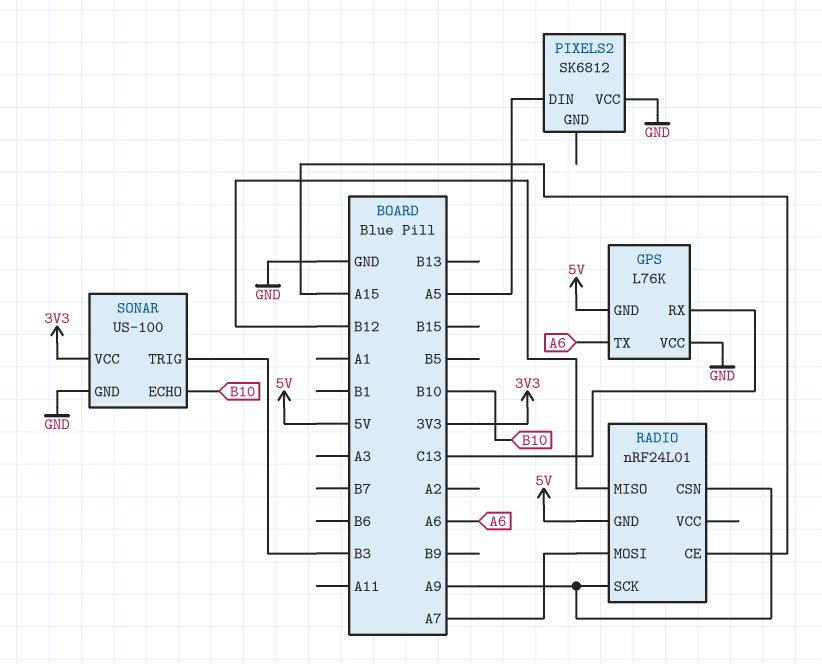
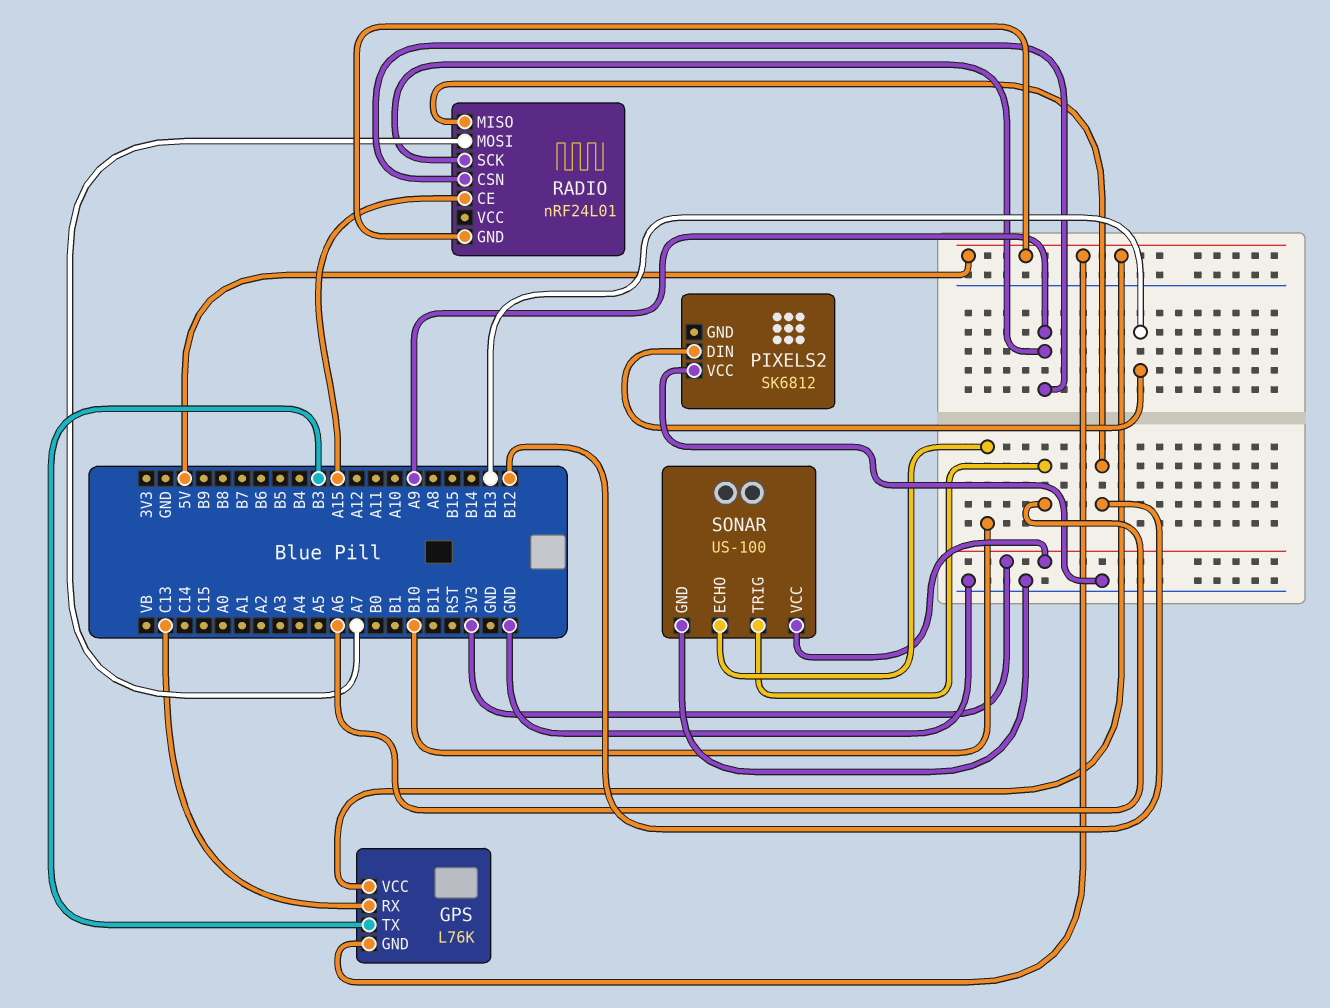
GPS pin TX: A6 -> B3
GPS pin VCC: GND -> 5V
PIXELS2 pin DIN: A5 -> B13
SONAR pin TRIG: B3 -> A6

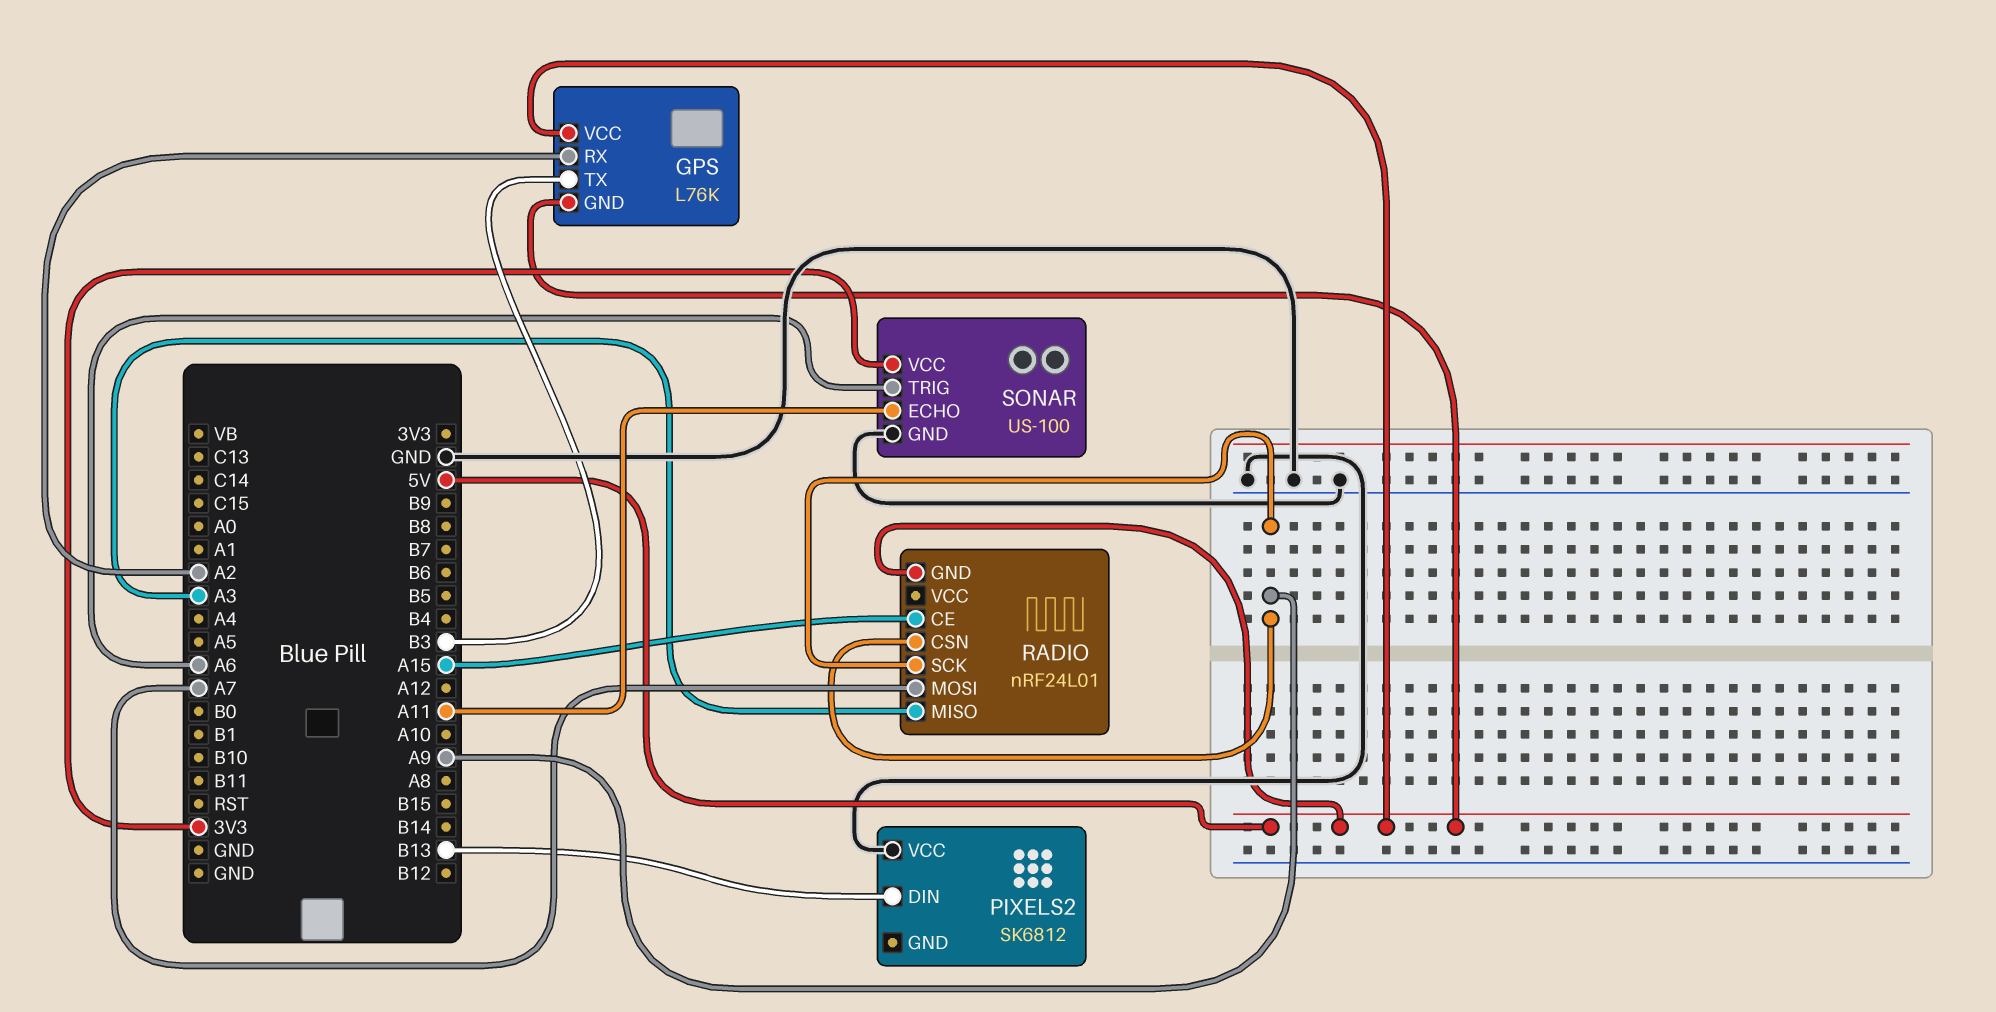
GPS pin RX: C13 -> A2
RADIO pin MISO: B12 -> A3
SONAR pin ECHO: B10 -> A11

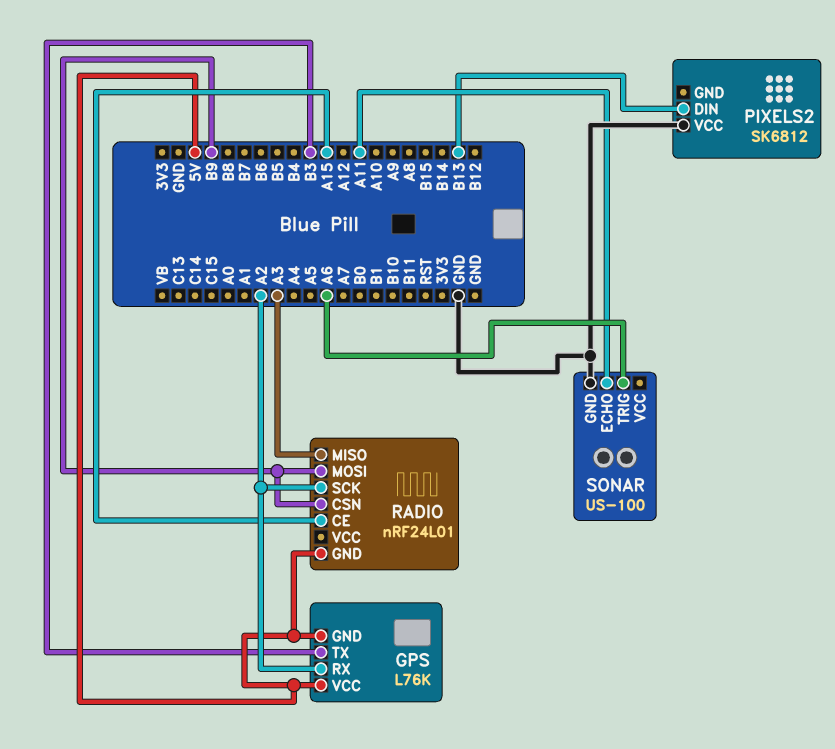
RADIO pin CSN: A9 -> B9
RADIO pin MOSI: A7 -> B9
RADIO pin SCK: A9 -> A2
SONAR pin VCC: 3V3 -> none

